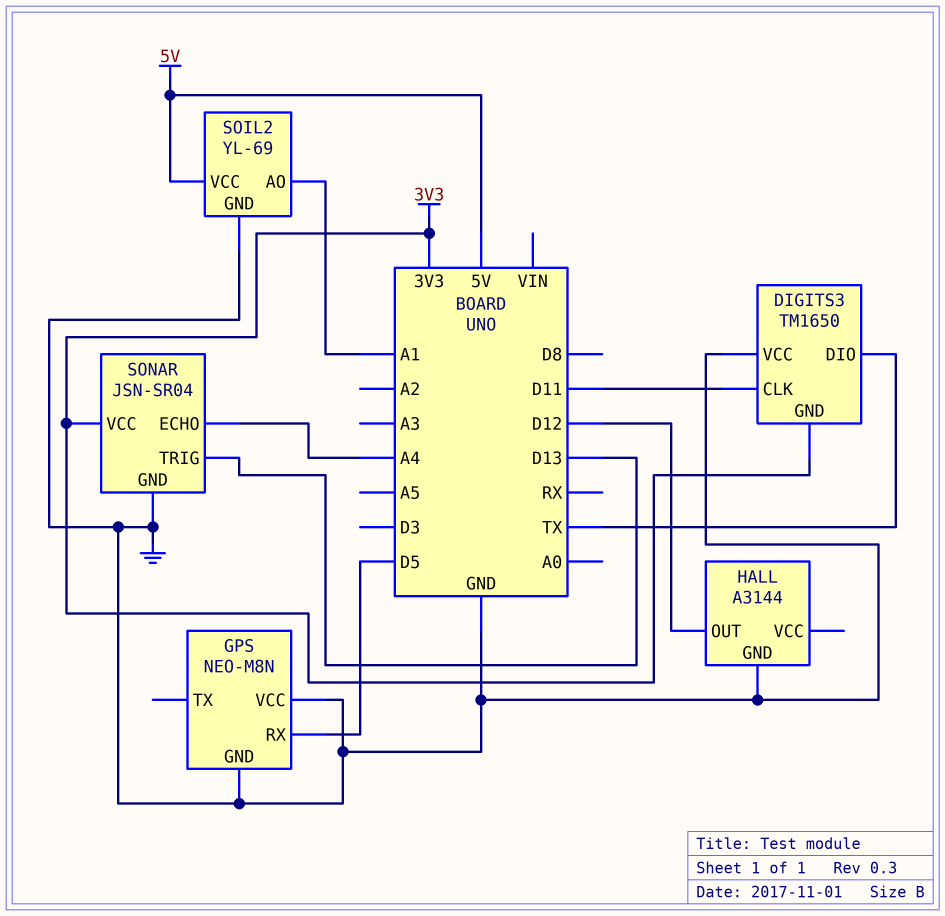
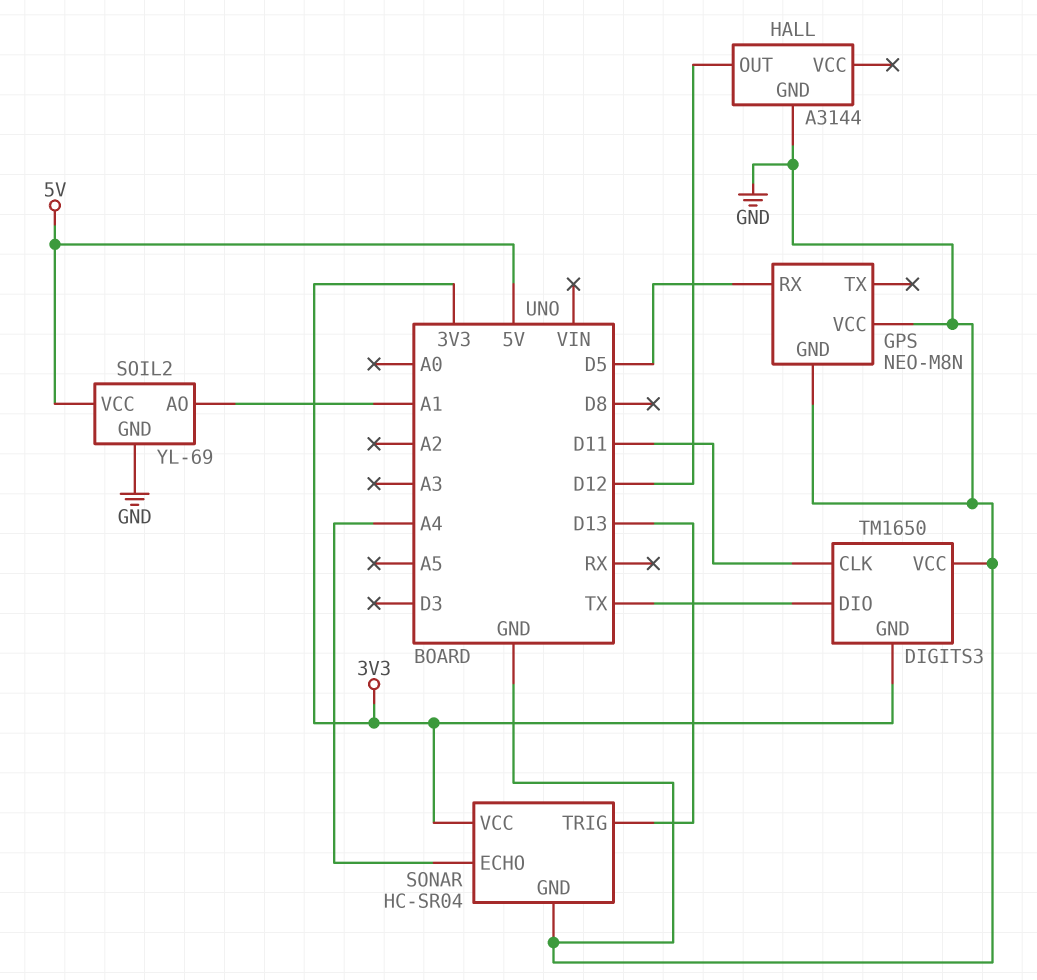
SONAR: JSN-SR04 -> HC-SR04

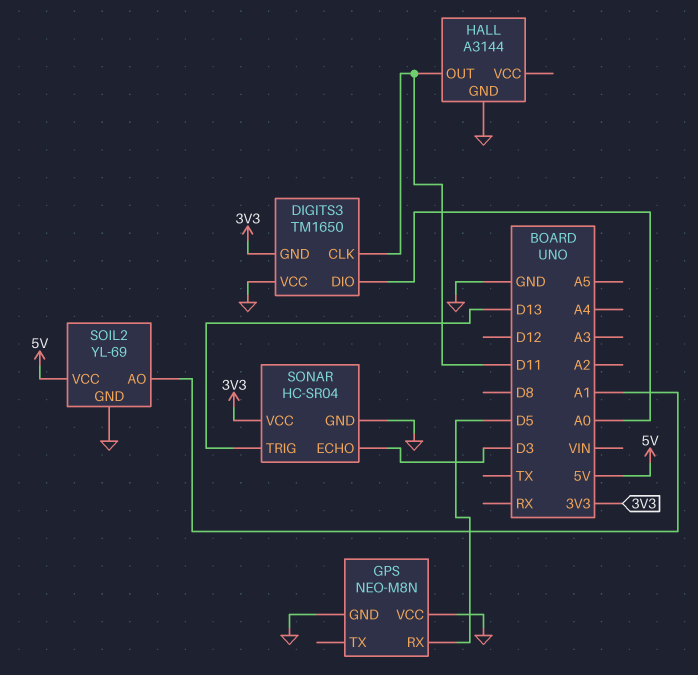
DIGITS3 pin DIO: TX -> A0
HALL pin OUT: D12 -> D11
SONAR pin ECHO: A4 -> D3

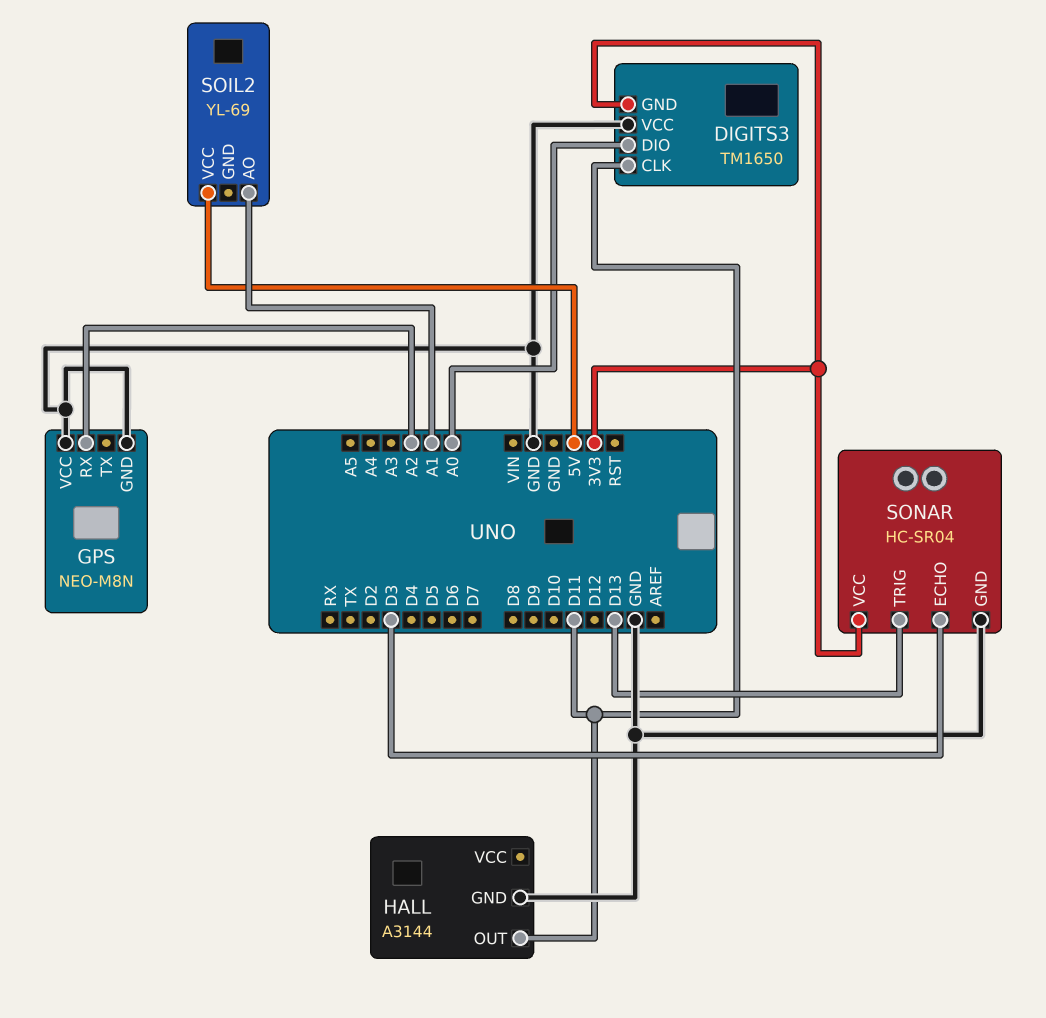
GPS pin RX: D5 -> A2
SOIL2 pin GND: GND -> none

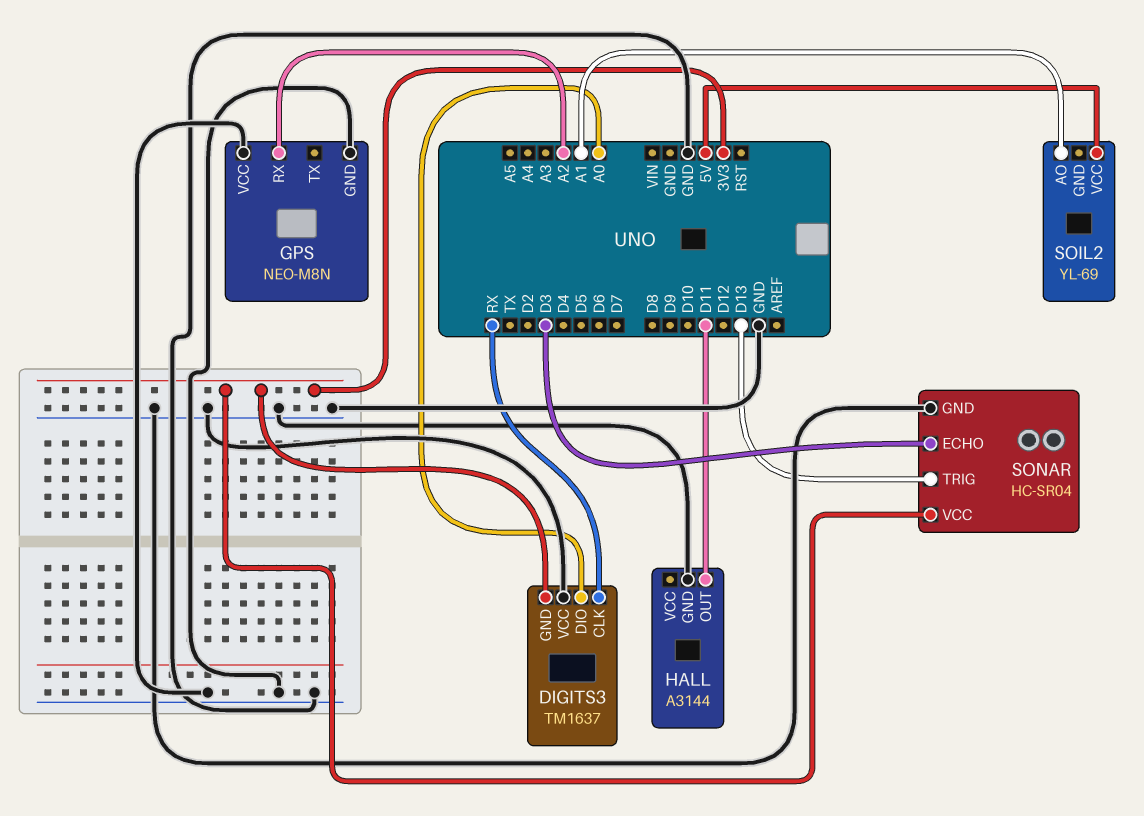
DIGITS3: TM1650 -> TM1637
DIGITS3 pin CLK: D11 -> RX

